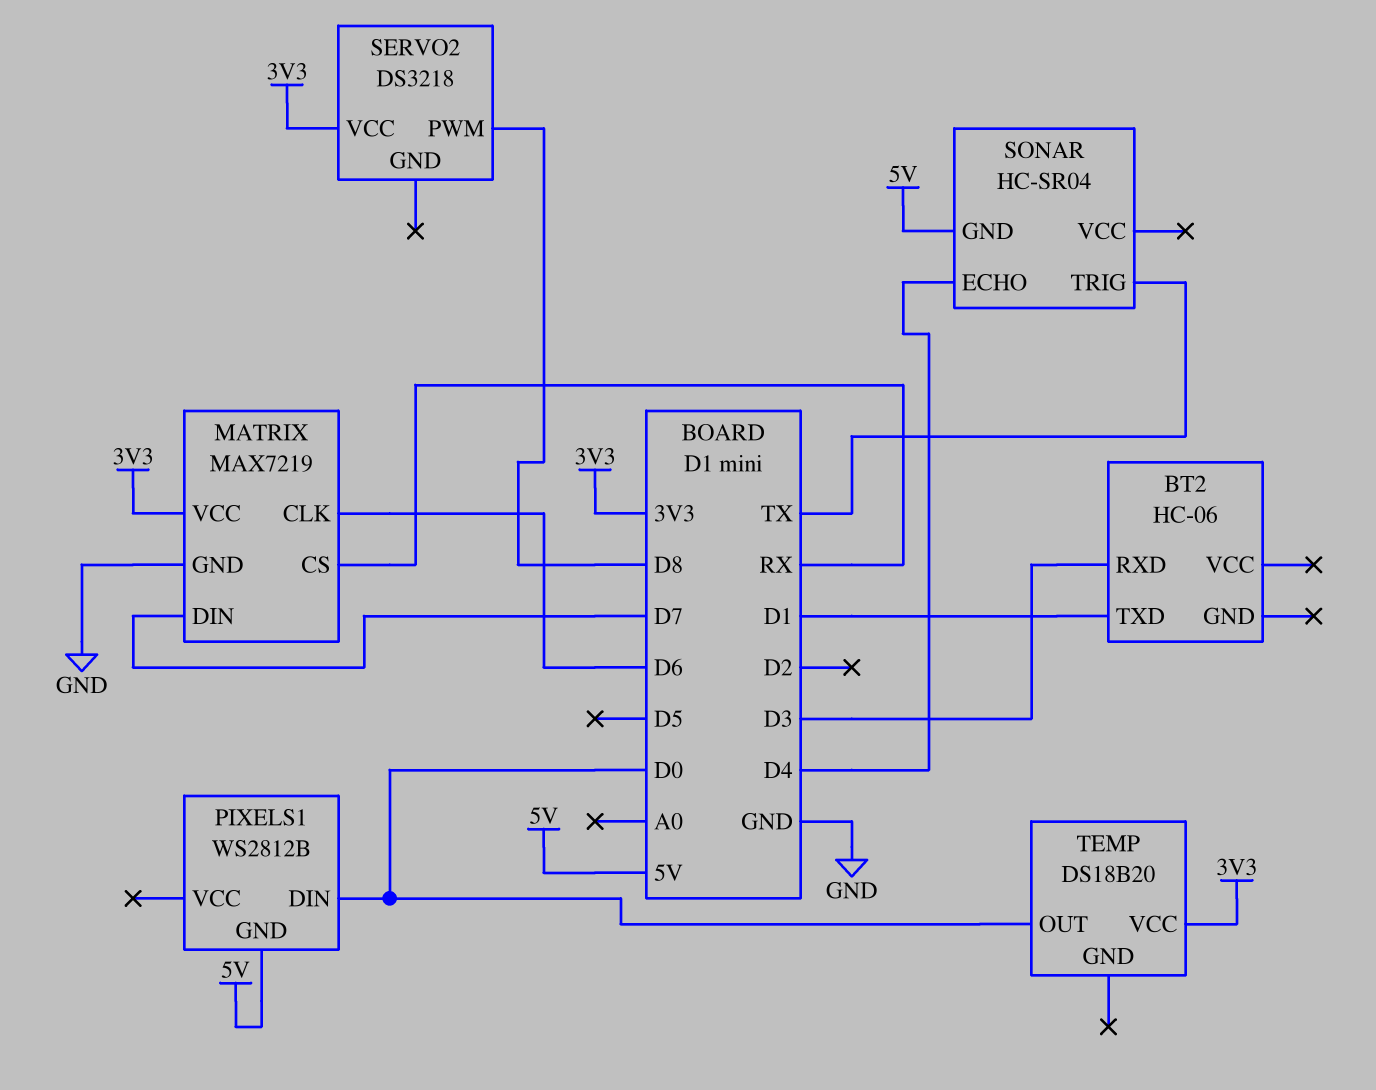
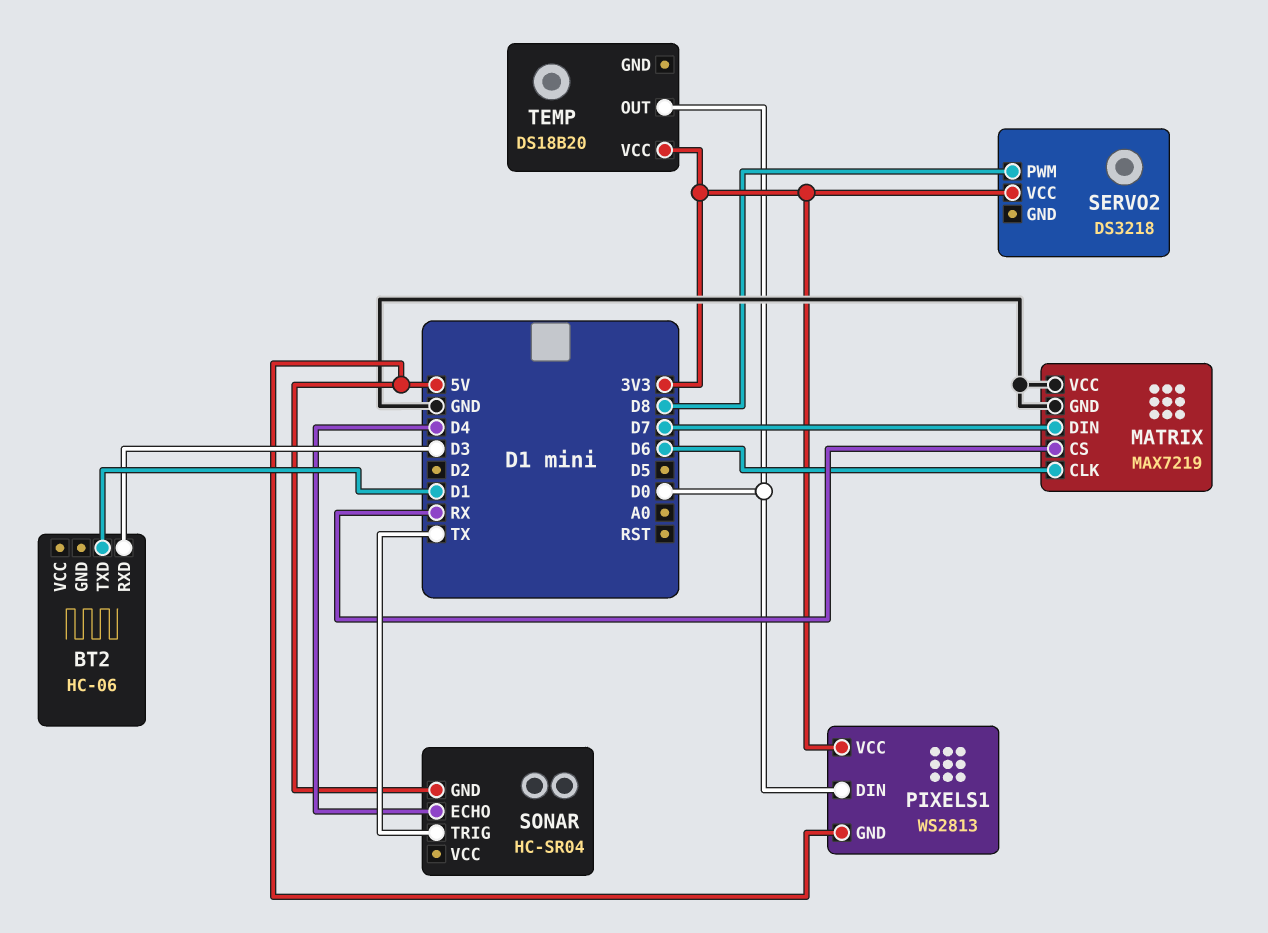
MATRIX pin VCC: 3V3 -> GND
PIXELS1: WS2812B -> WS2813
PIXELS1 pin VCC: none -> 3V3

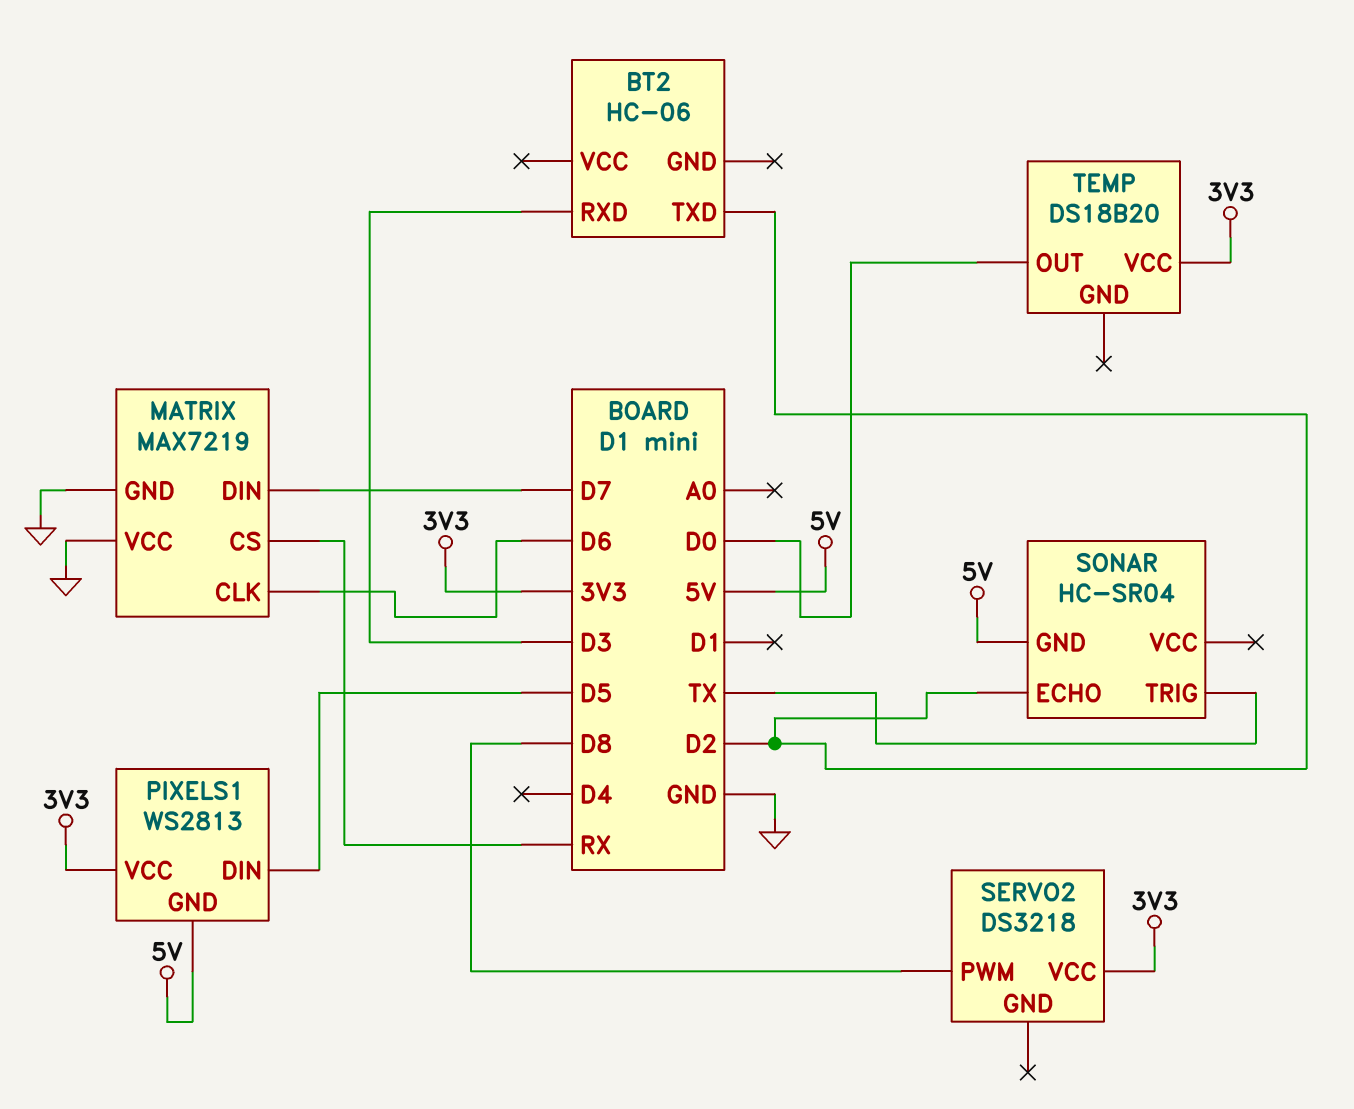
BT2 pin TXD: D1 -> D2
PIXELS1 pin DIN: D0 -> D5
SONAR pin ECHO: D4 -> D2

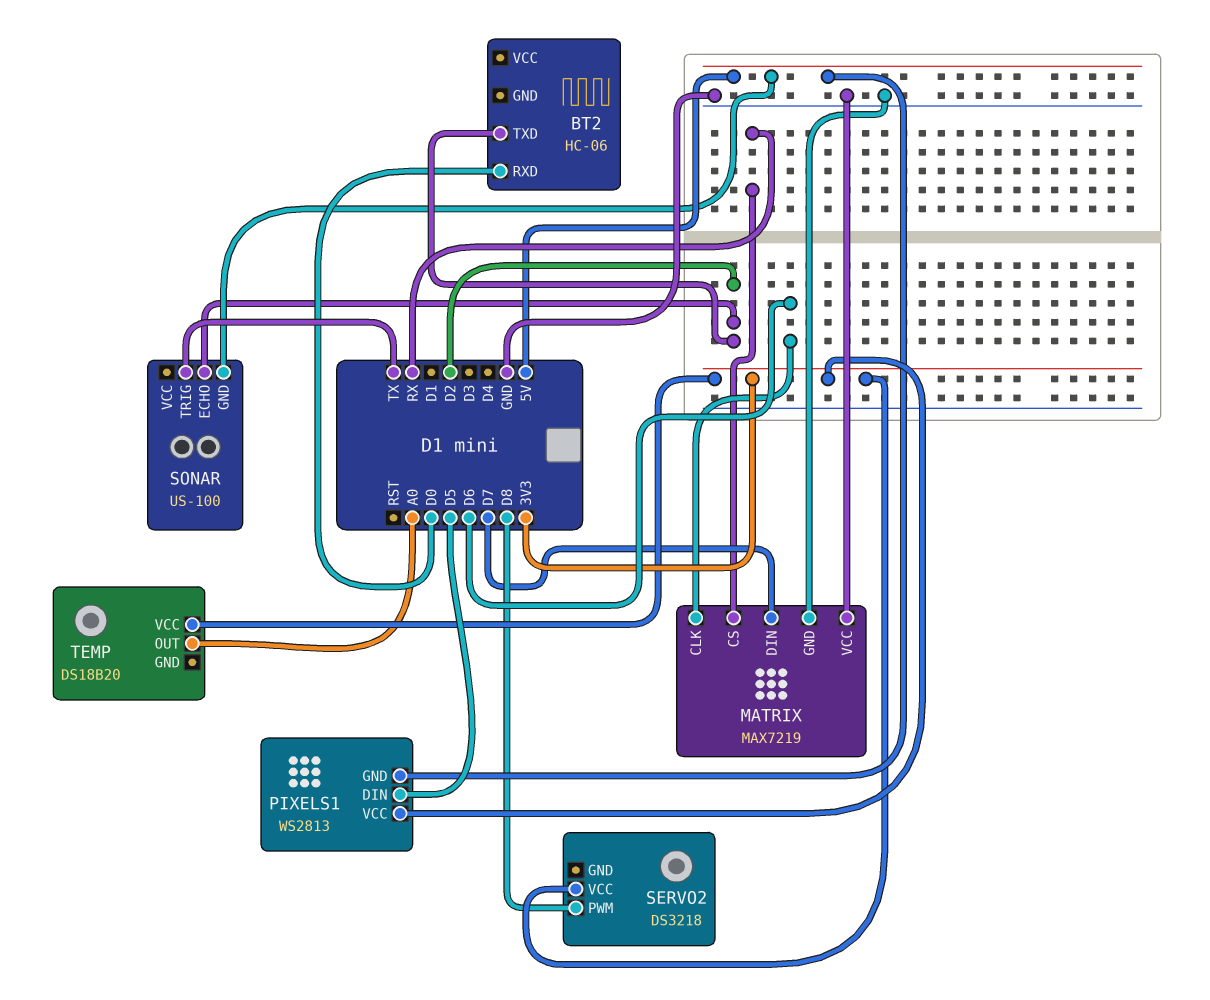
BT2 pin RXD: D3 -> D0
SONAR: HC-SR04 -> US-100
TEMP pin OUT: D0 -> A0

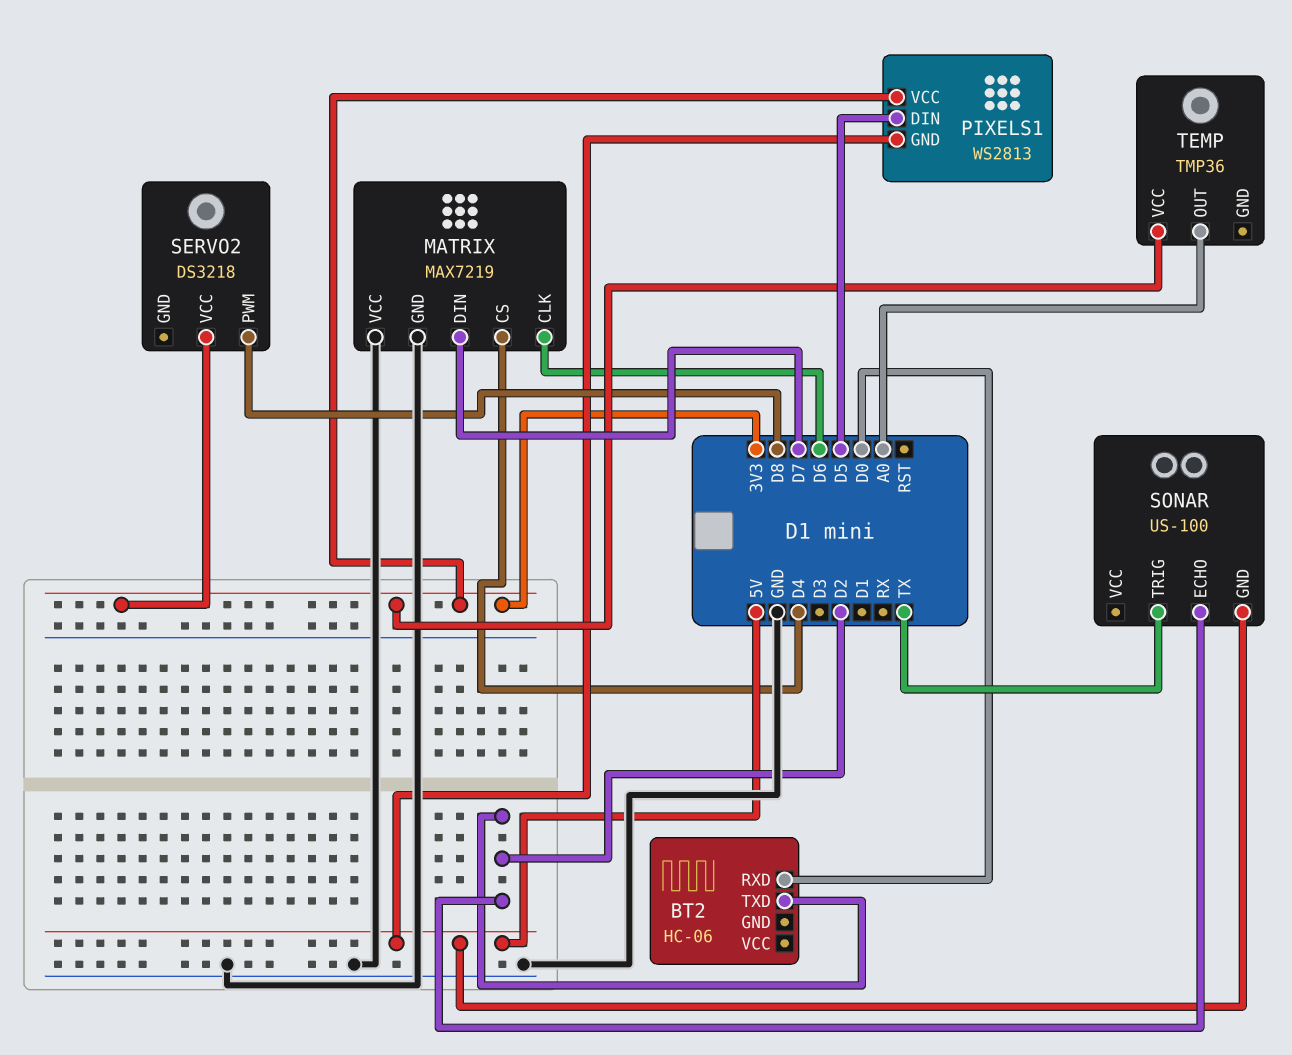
MATRIX pin CS: RX -> D4
TEMP: DS18B20 -> TMP36

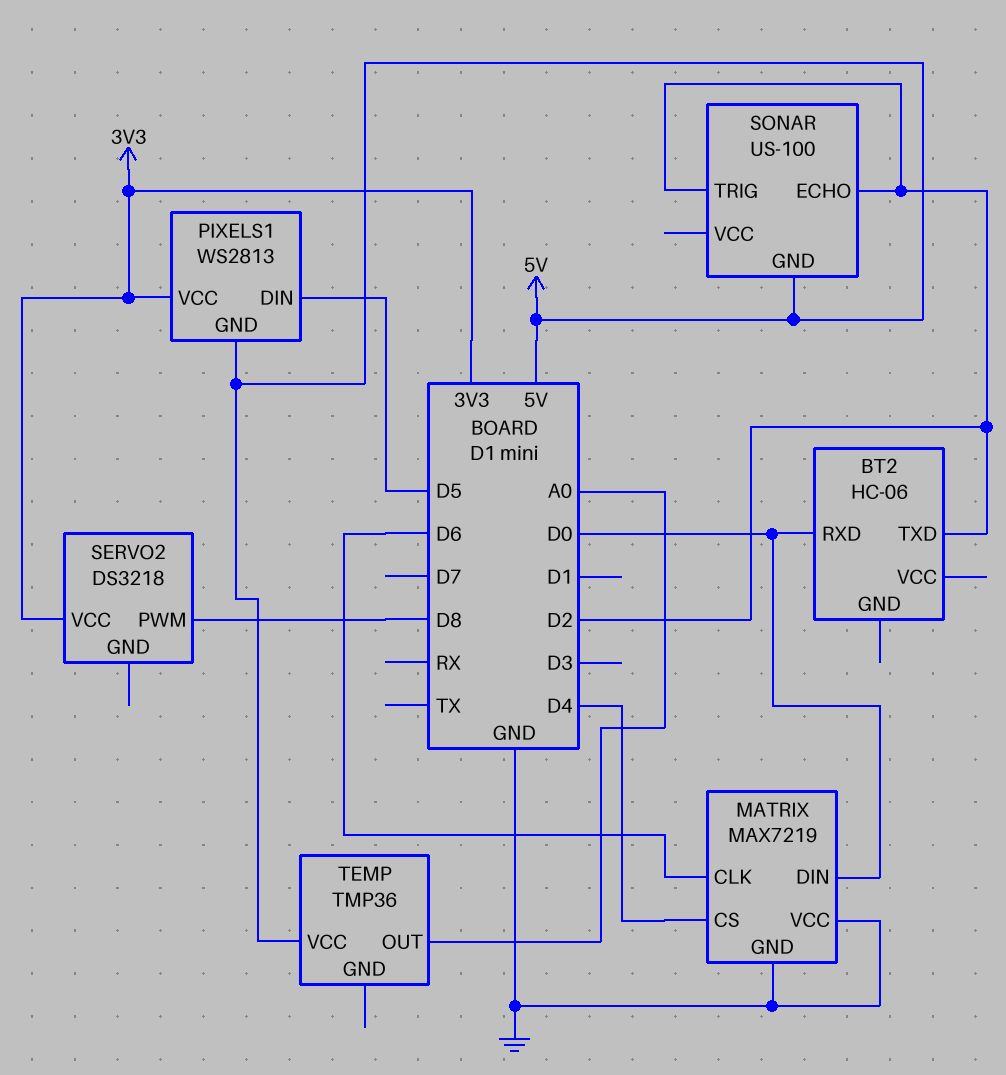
MATRIX pin DIN: D7 -> D0
SONAR pin TRIG: TX -> D2
TEMP pin VCC: 3V3 -> 5V

